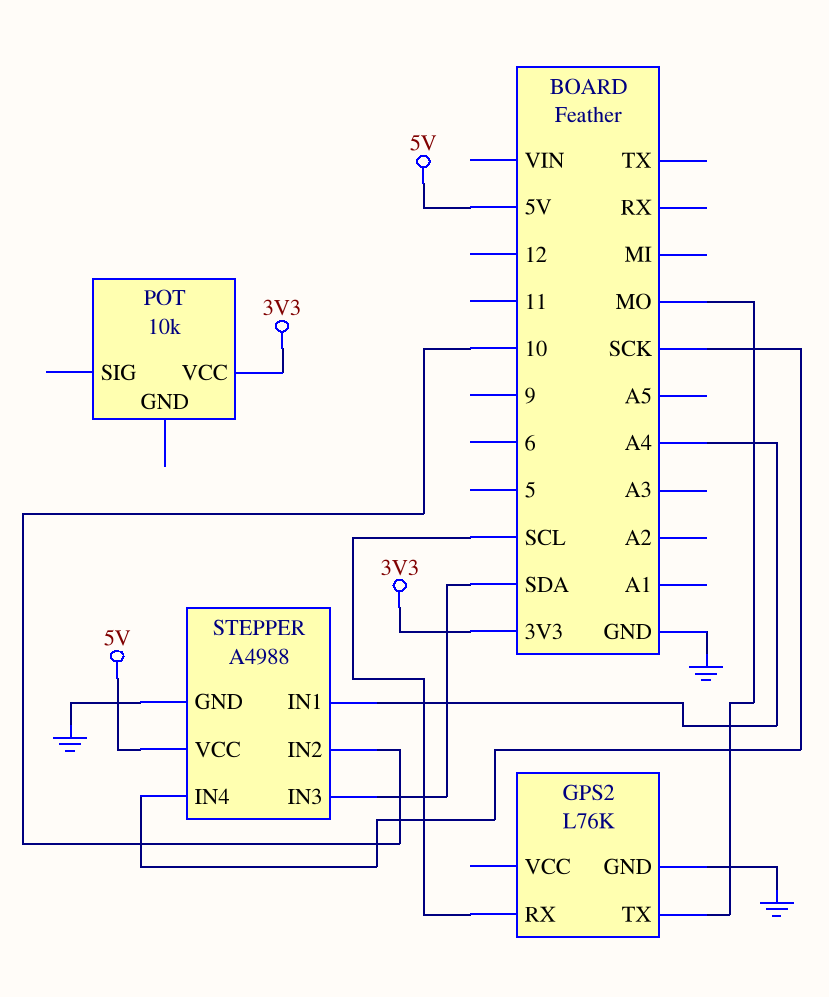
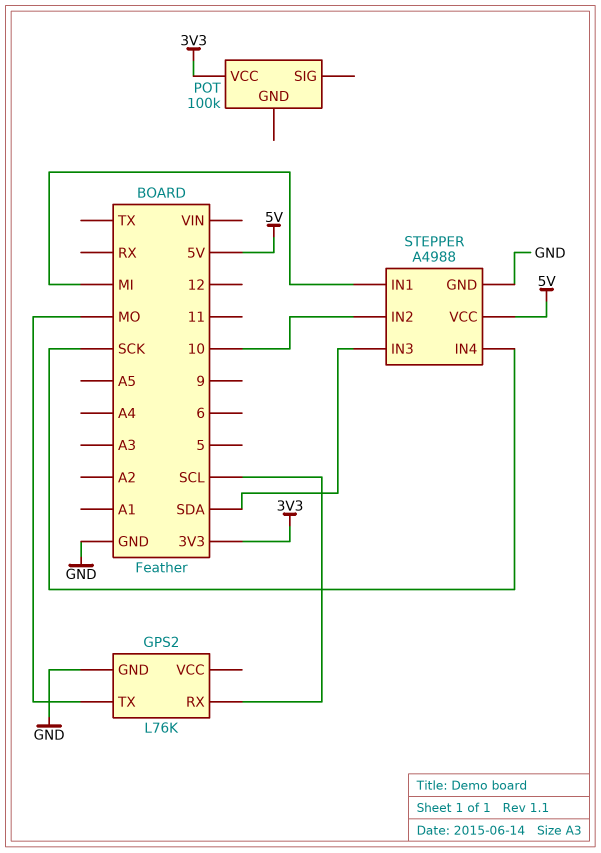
POT: 10k -> 100k
STEPPER pin IN1: A4 -> MI

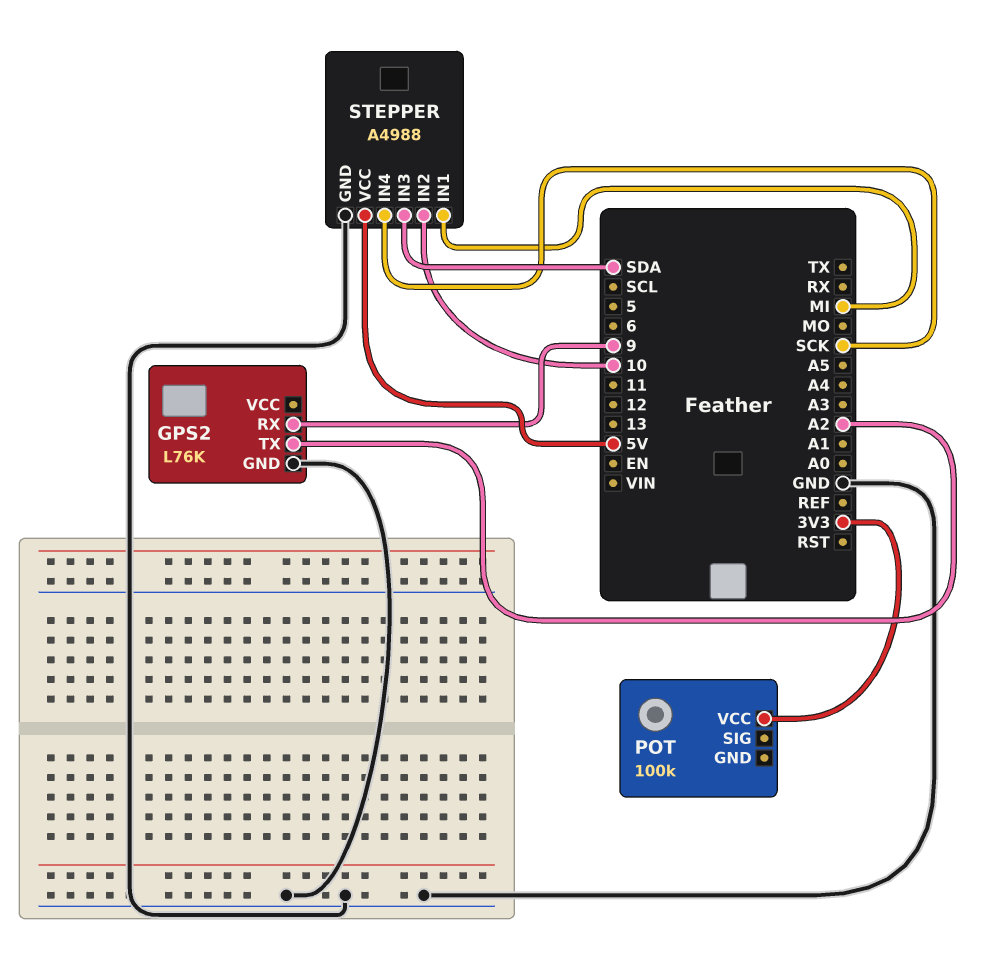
GPS2 pin RX: SCL -> 9
GPS2 pin TX: MO -> A2

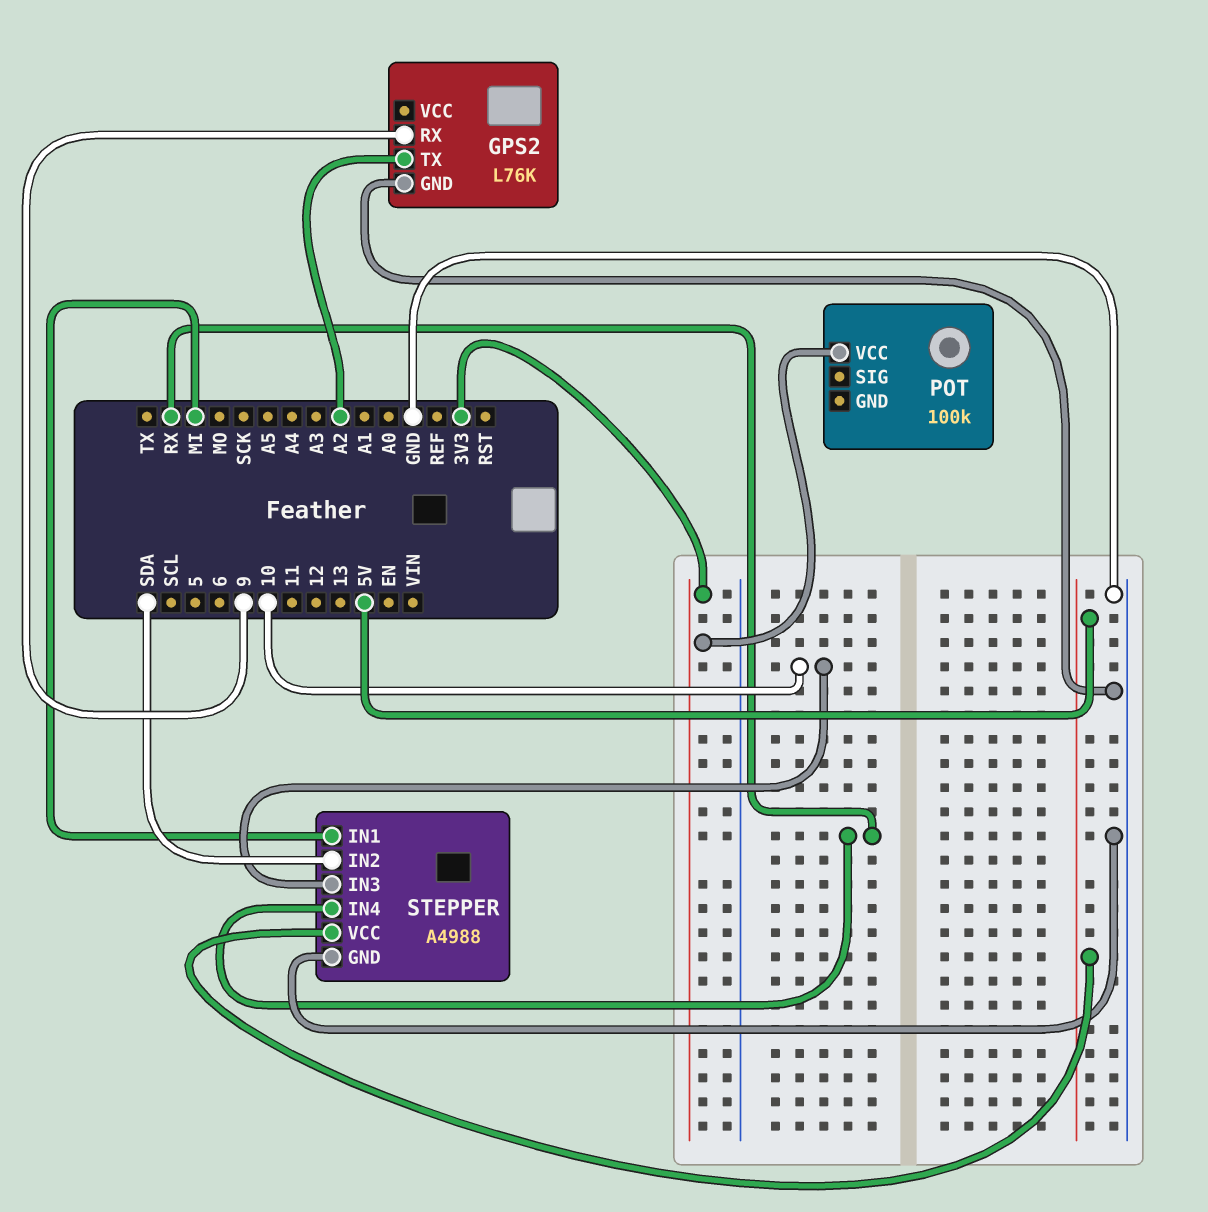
STEPPER pin IN2: 10 -> SDA
STEPPER pin IN3: SDA -> 10
STEPPER pin IN4: SCK -> RX

